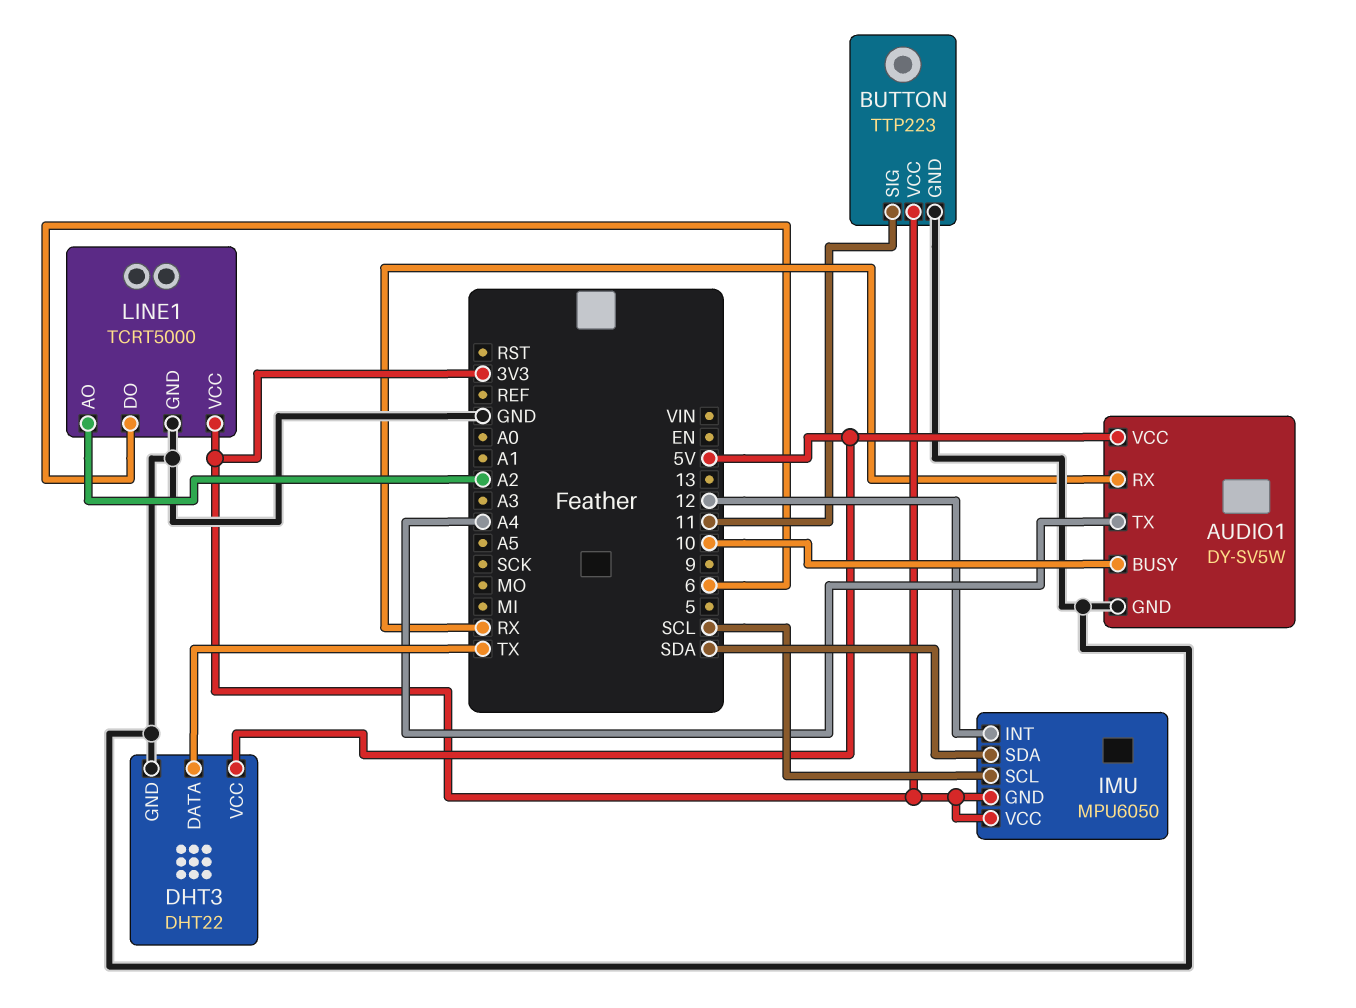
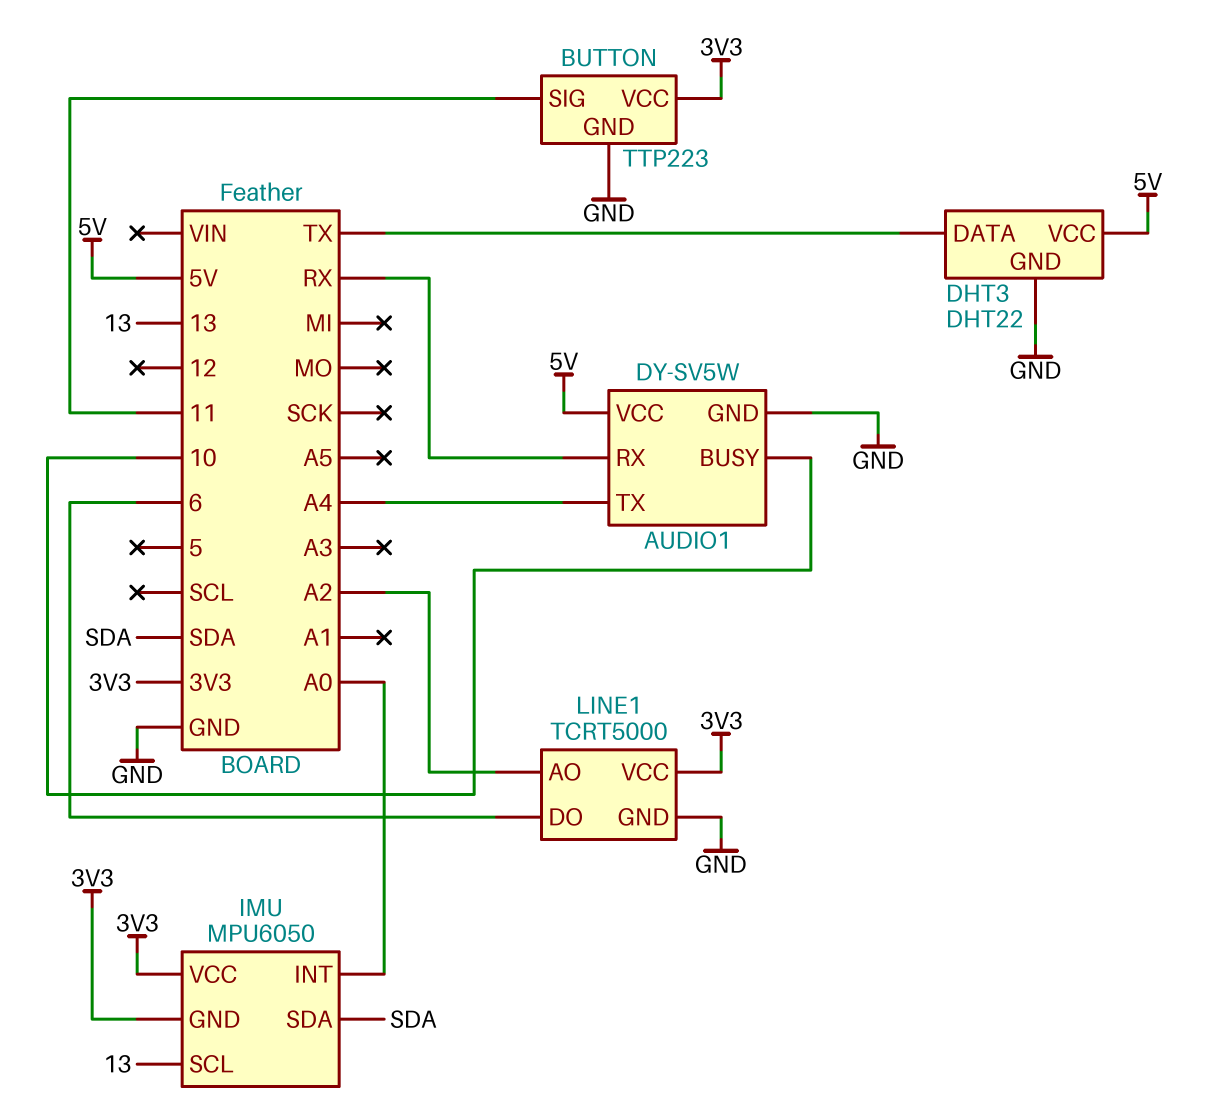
IMU pin INT: 12 -> A0
IMU pin SCL: SCL -> 13

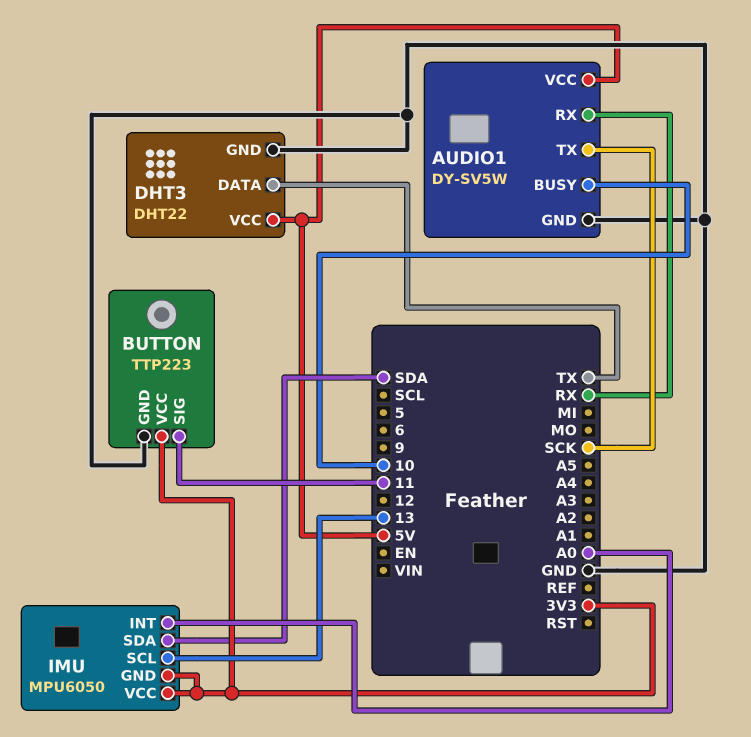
AUDIO1 pin TX: A4 -> SCK
LINE1: TCRT5000 -> none
LINE1 pin AO: A2 -> none
LINE1 pin DO: 6 -> none
LINE1 pin GND: GND -> none
LINE1 pin VCC: 3V3 -> none

